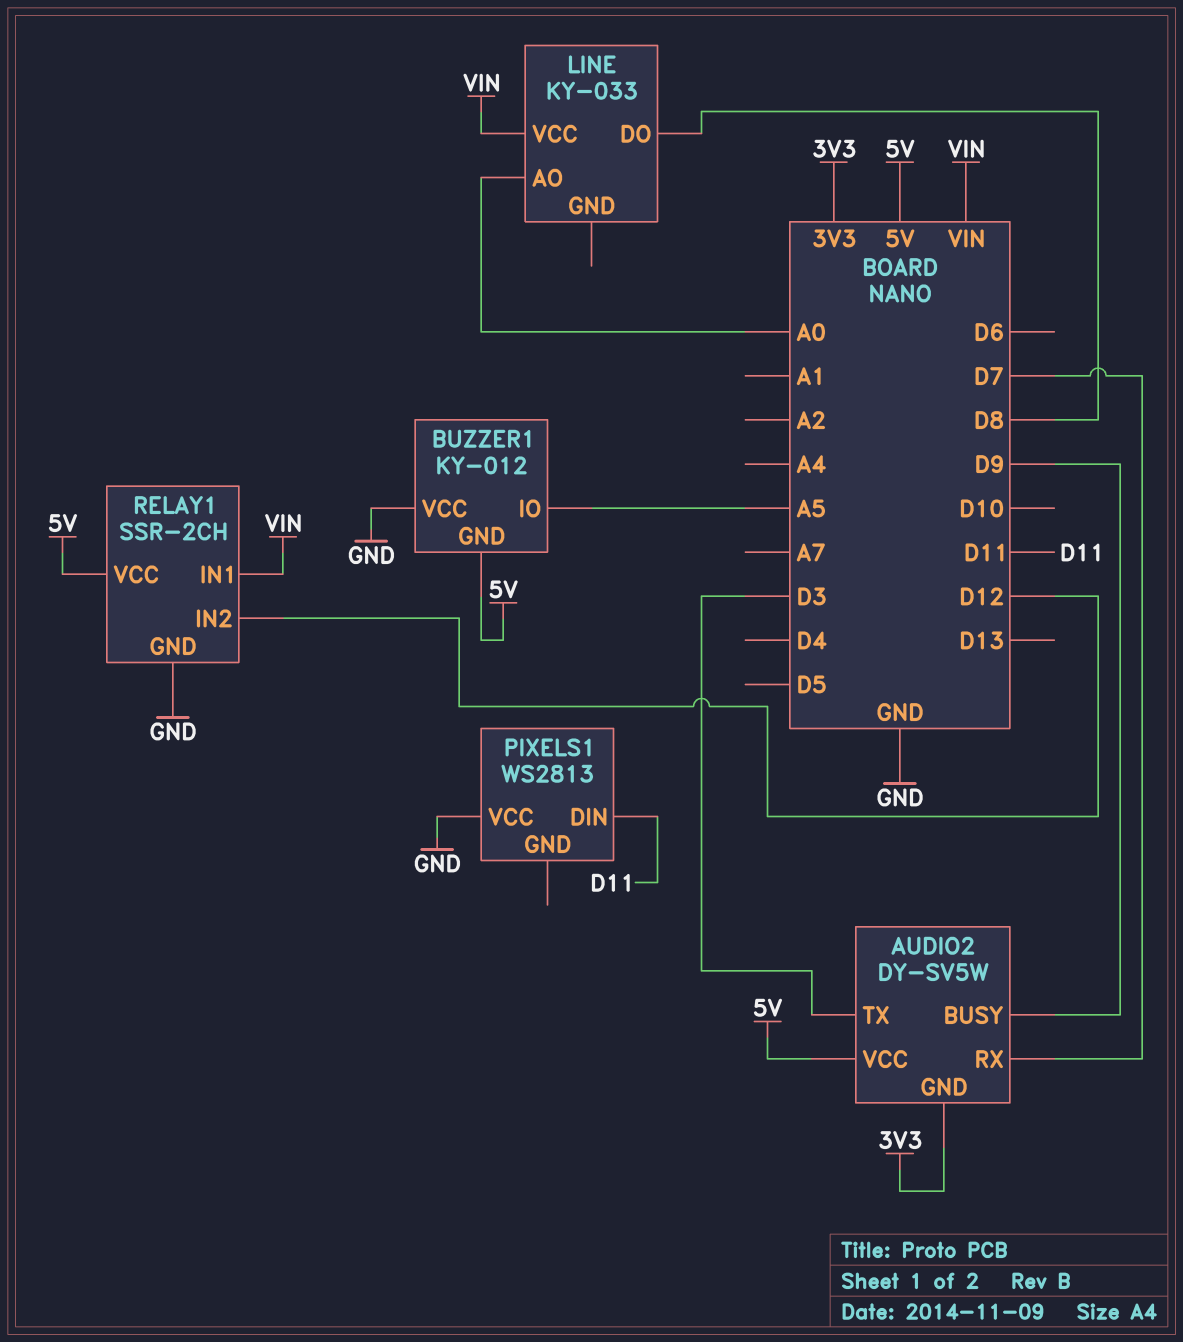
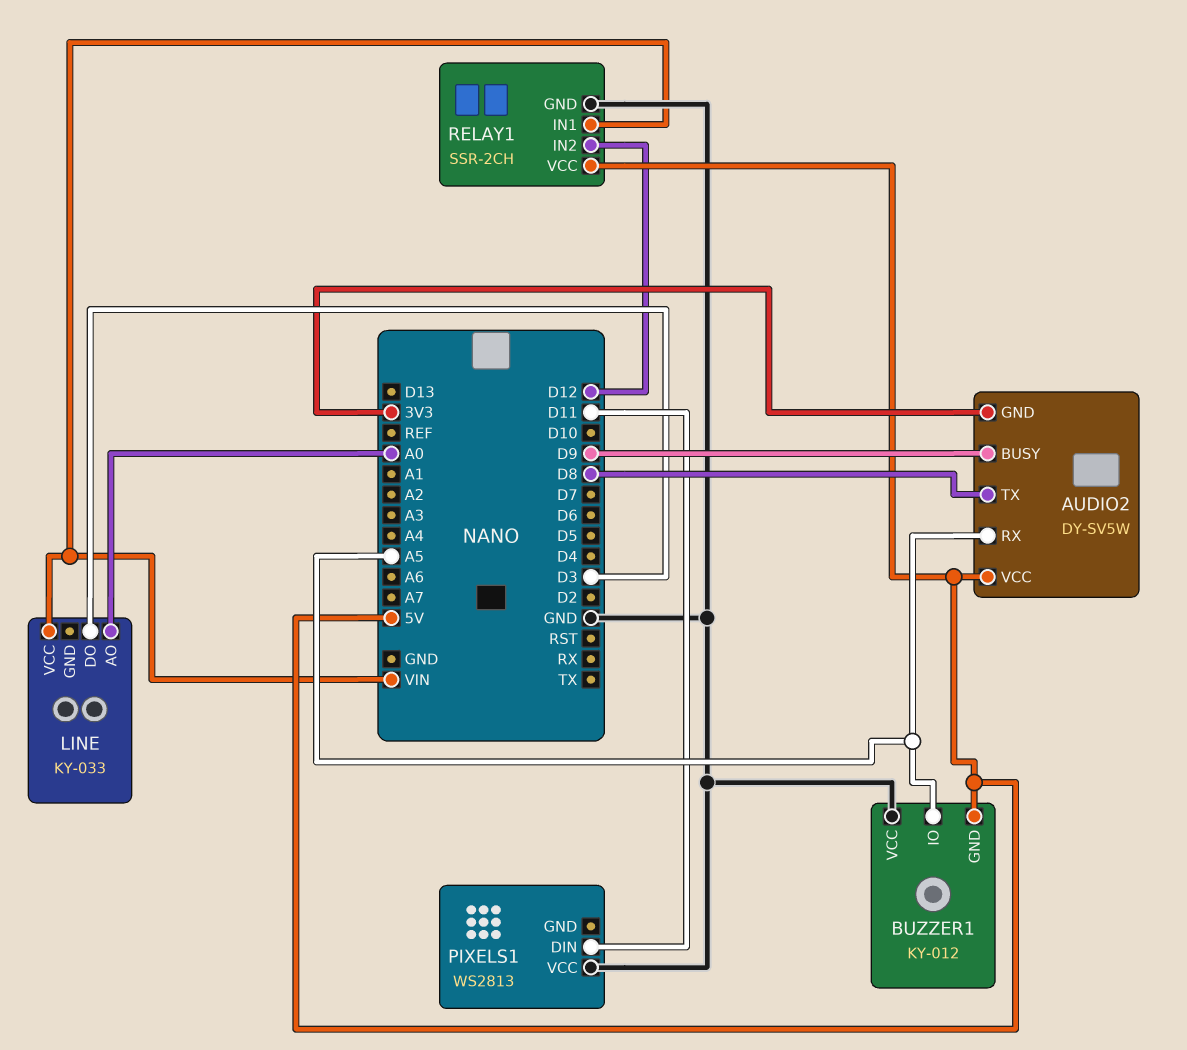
AUDIO2 pin RX: D7 -> A5
AUDIO2 pin TX: D3 -> D8
LINE pin DO: D8 -> D3

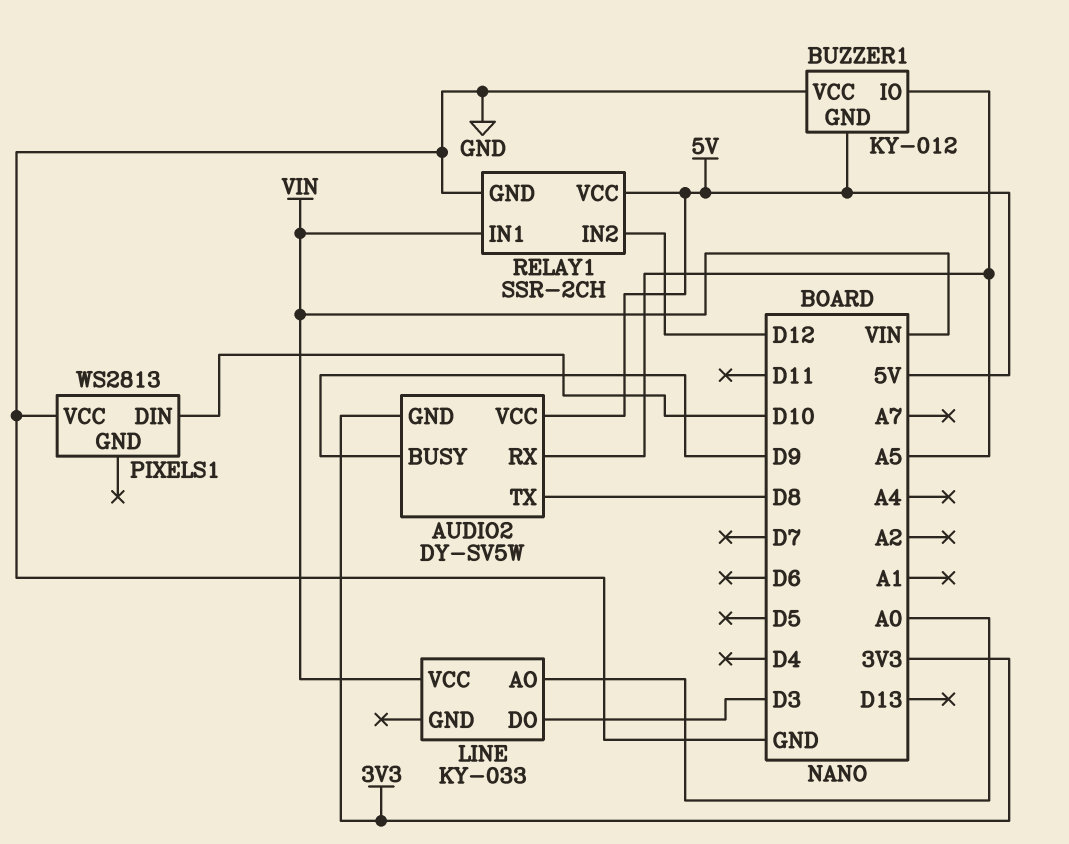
PIXELS1 pin DIN: D11 -> D10

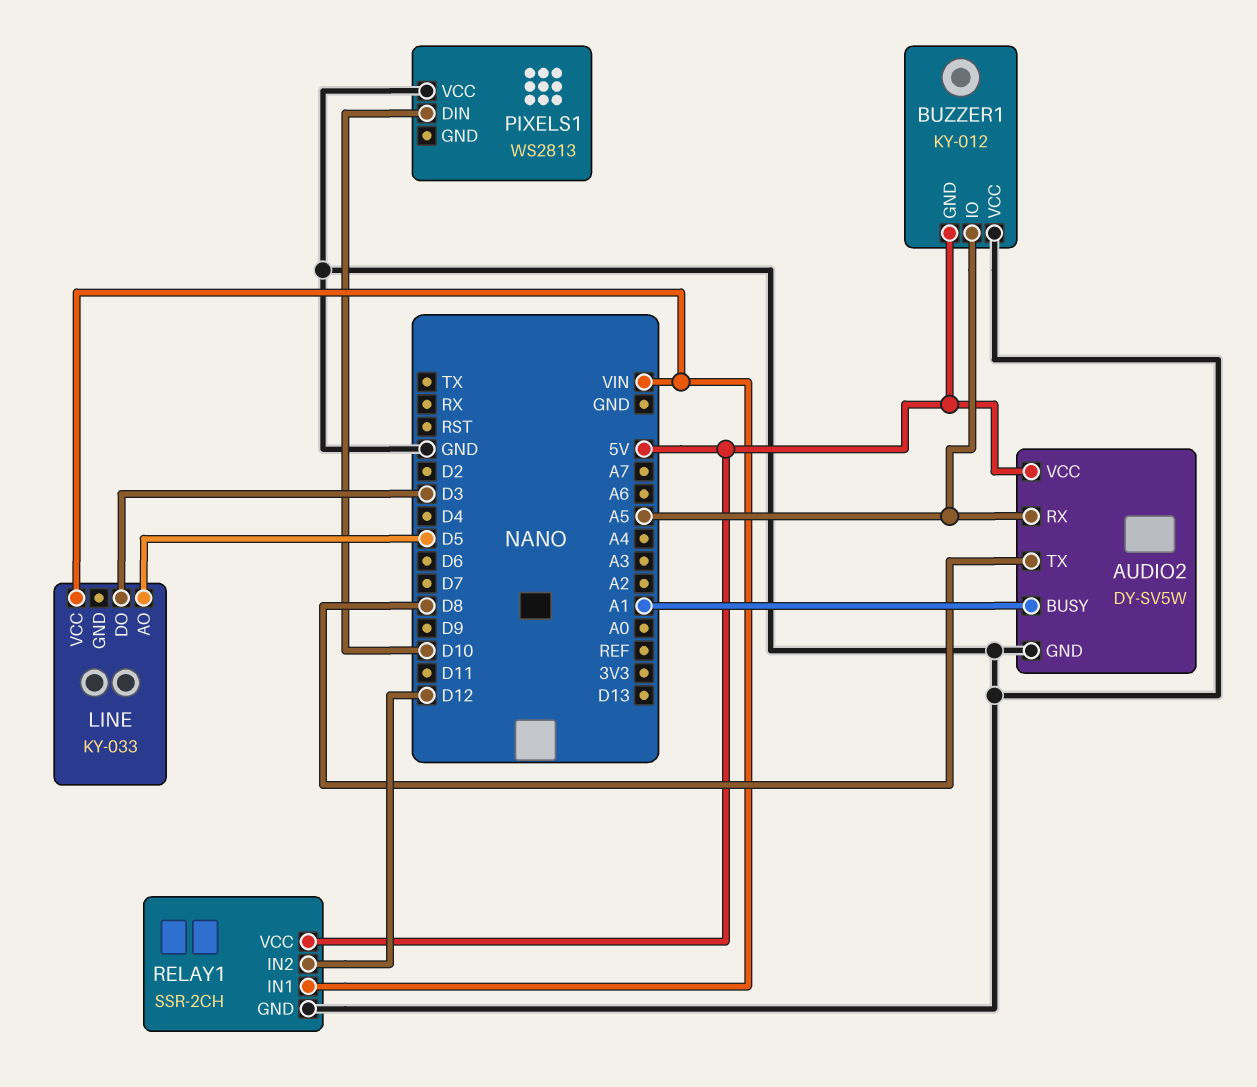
AUDIO2 pin BUSY: D9 -> A1
AUDIO2 pin GND: 3V3 -> GND
LINE pin AO: A0 -> D5

